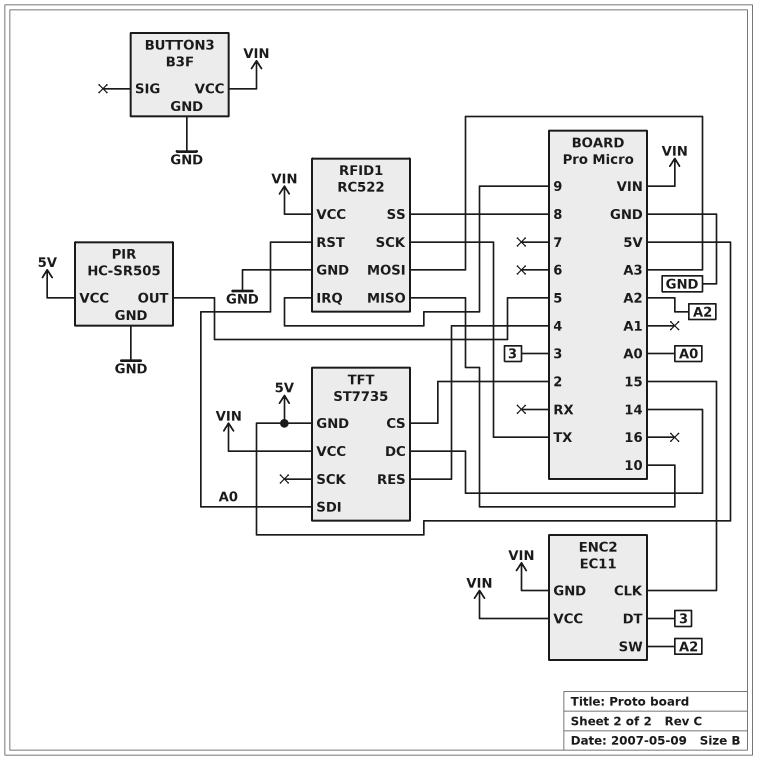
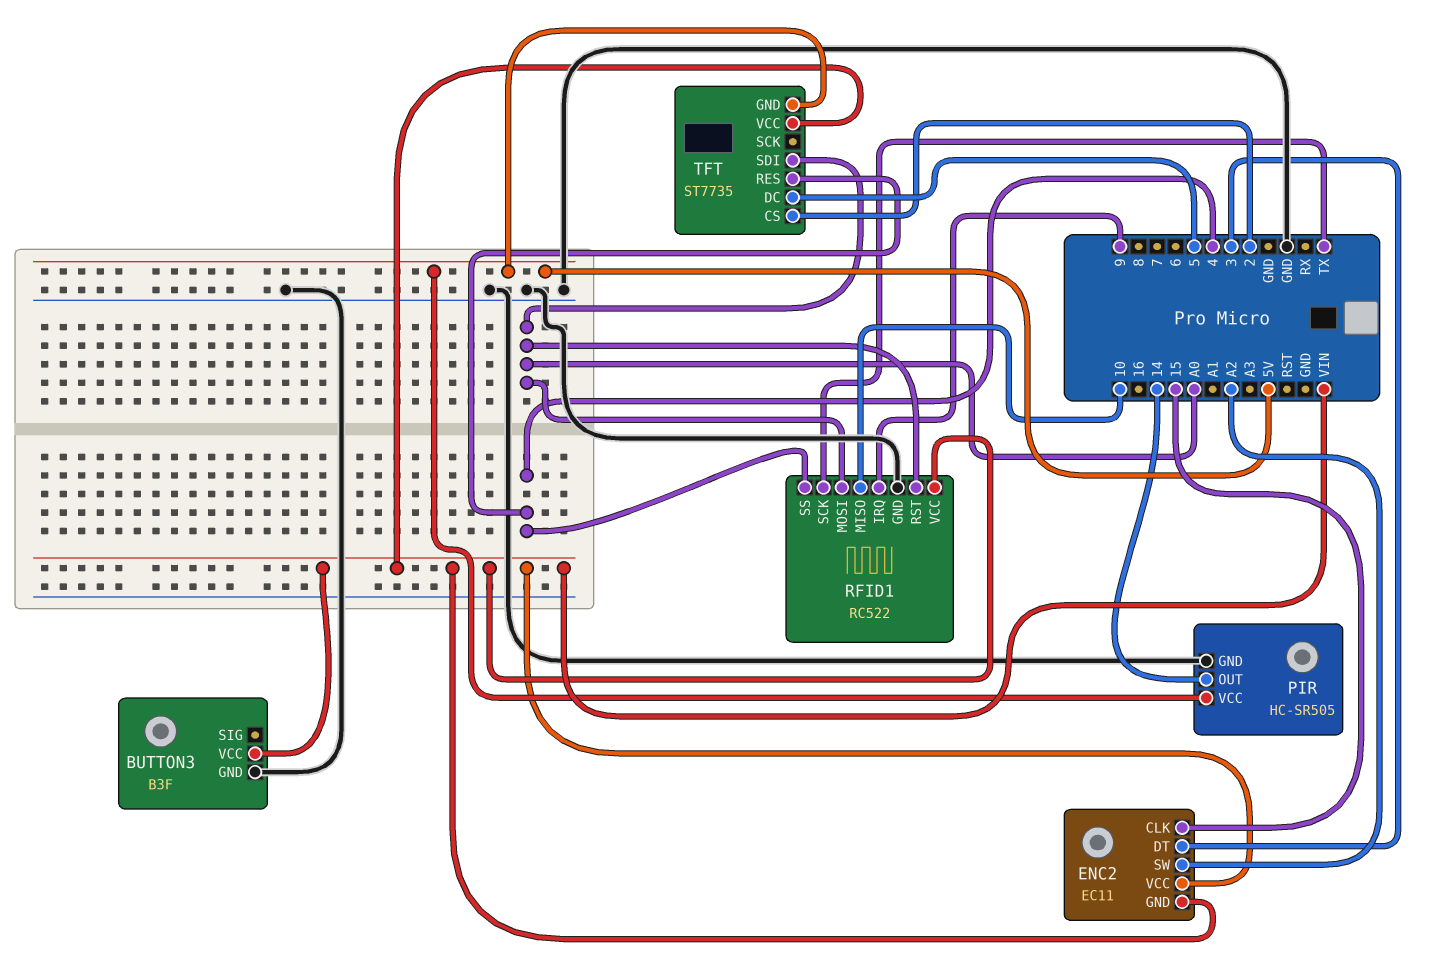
PIR pin OUT: 5 -> 14
RFID1 pin MOSI: A3 -> A0
RFID1 pin SS: 8 -> 4
TFT pin DC: 14 -> 5

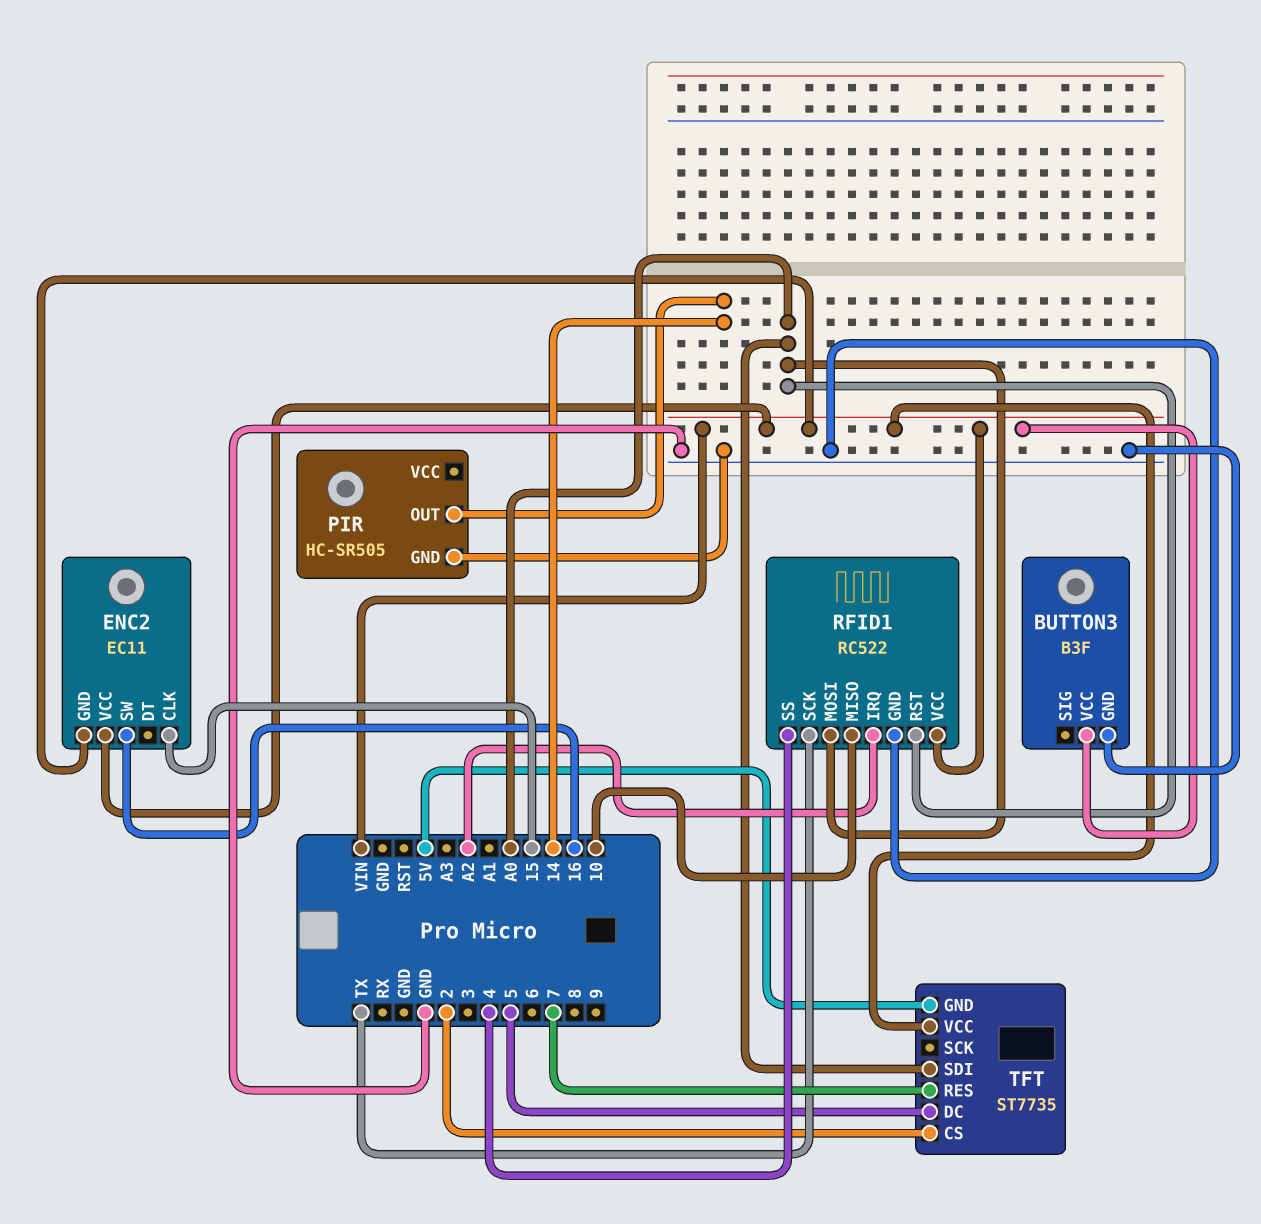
ENC2 pin DT: 3 -> none
ENC2 pin SW: A2 -> 16
PIR pin VCC: 5V -> none
RFID1 pin IRQ: 9 -> A2
TFT pin RES: 4 -> 7

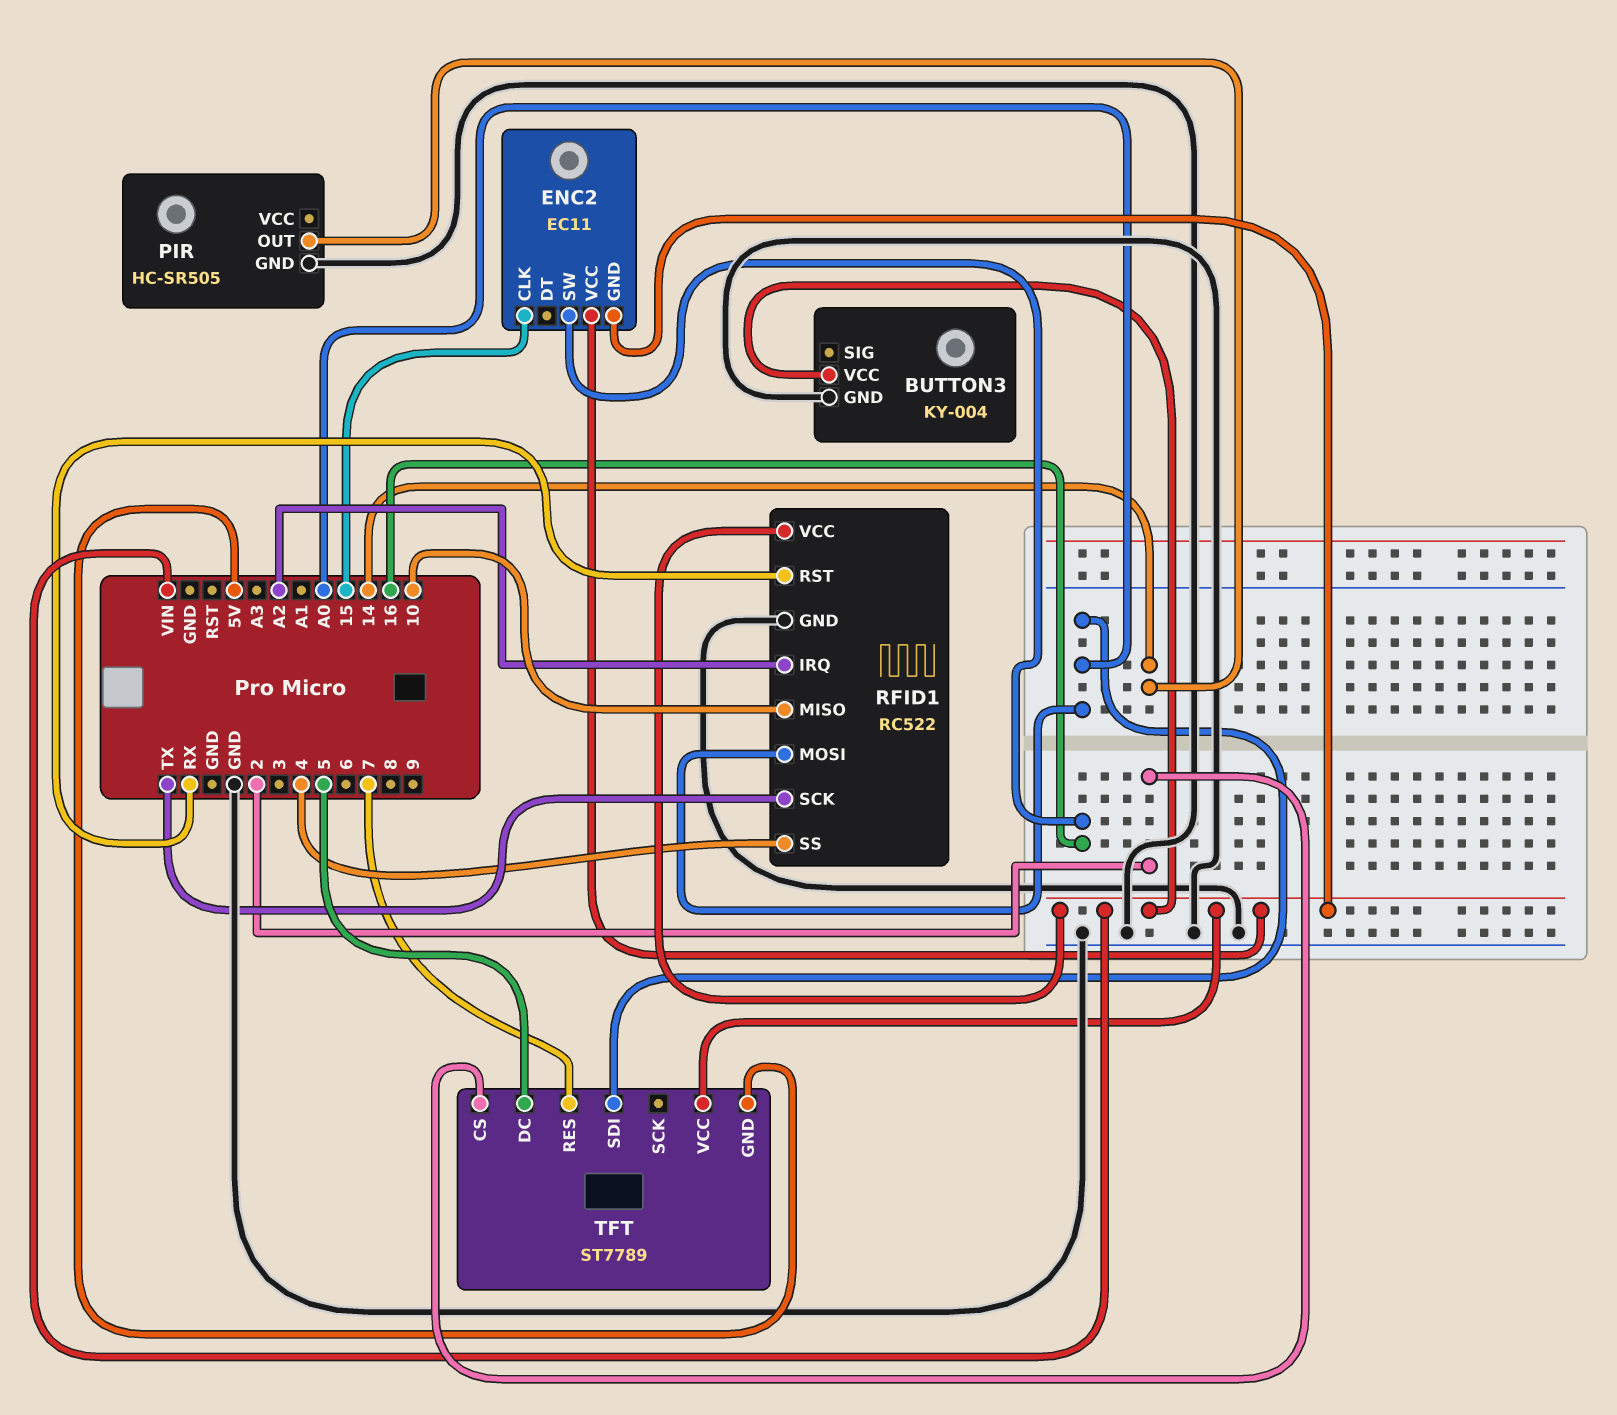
BUTTON3: B3F -> KY-004
RFID1 pin RST: A0 -> RX
TFT: ST7735 -> ST7789

